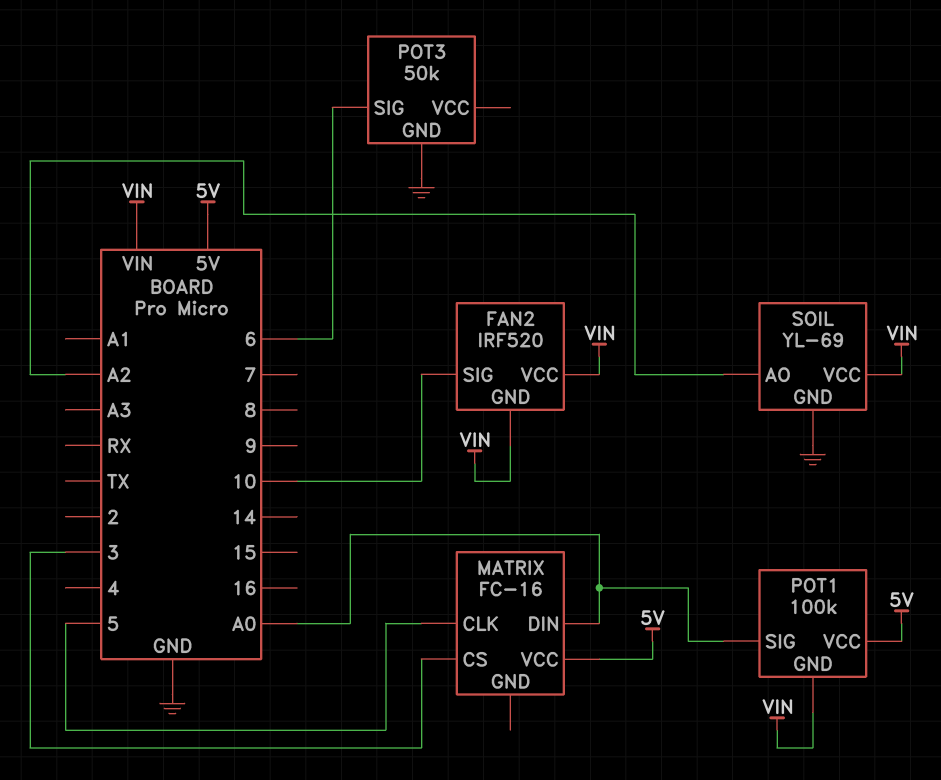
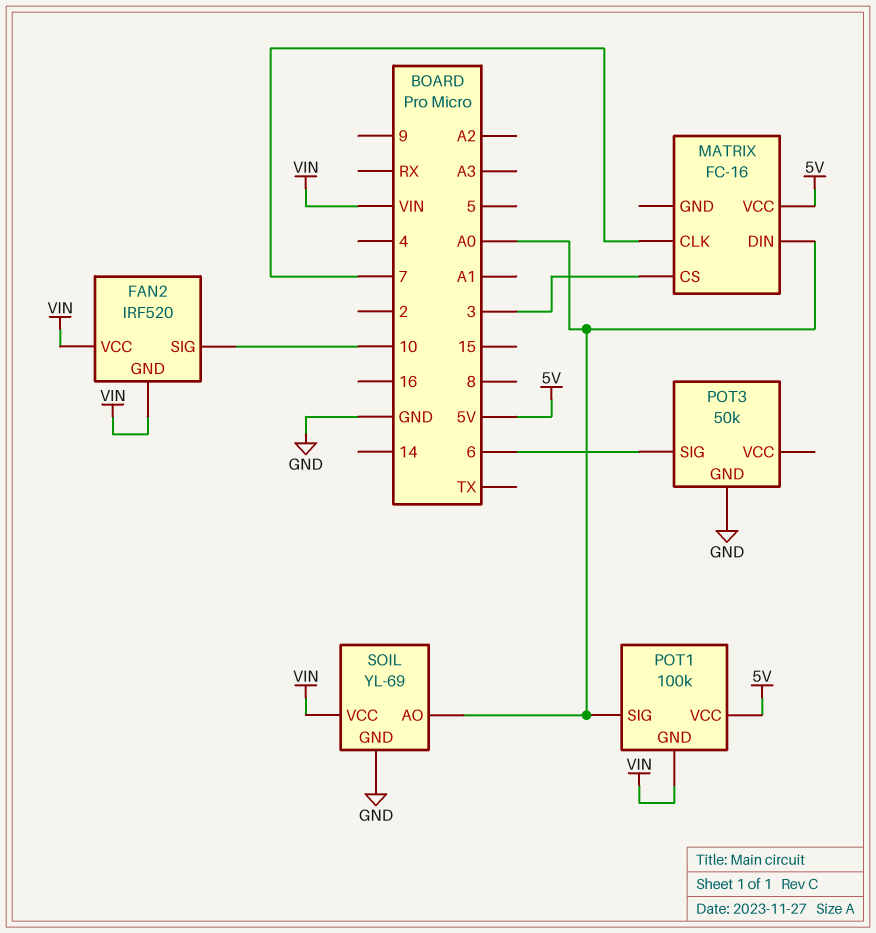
MATRIX pin CLK: 5 -> 7
SOIL pin AO: A2 -> A0

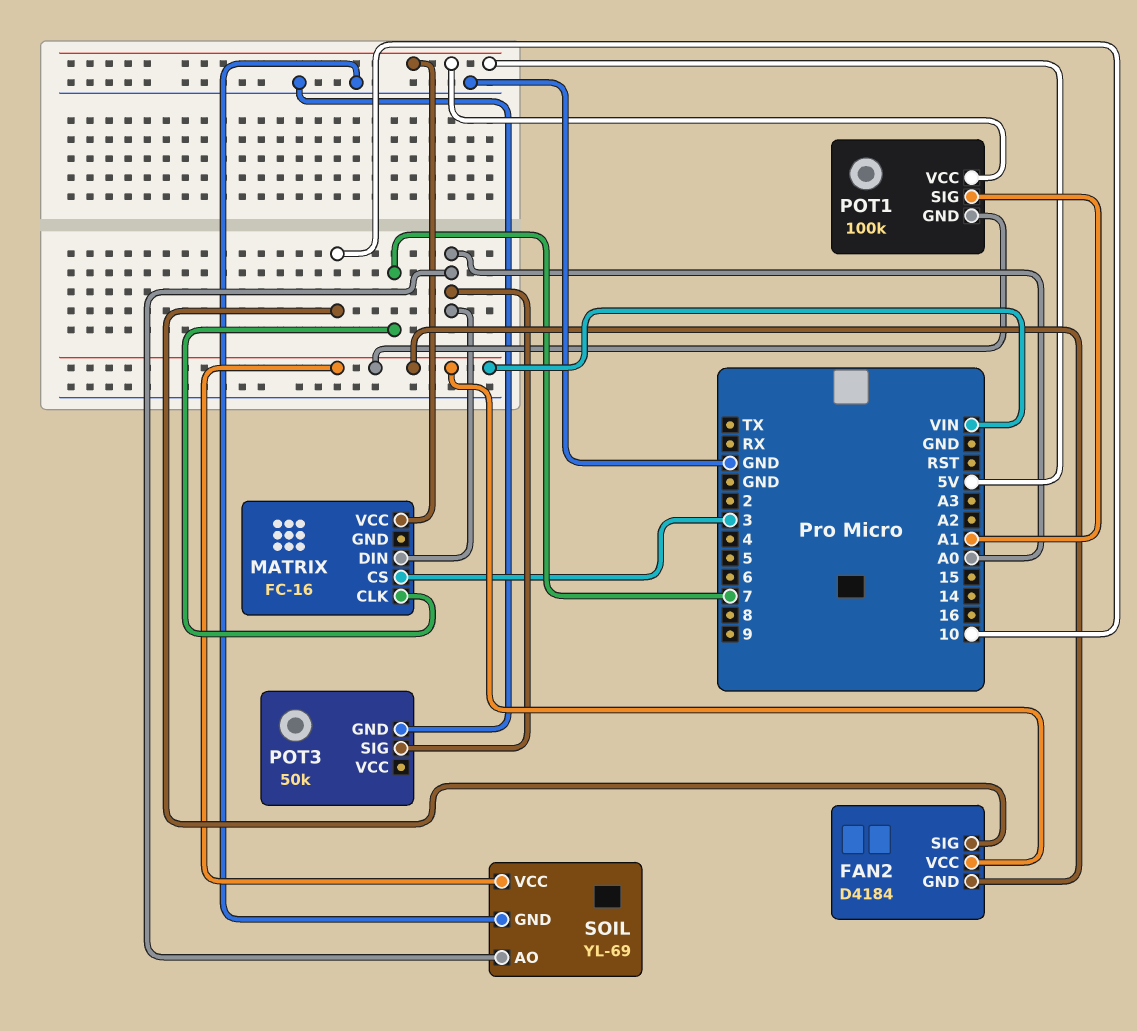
FAN2: IRF520 -> D4184
POT1 pin SIG: A0 -> A1
POT3 pin SIG: 6 -> A0

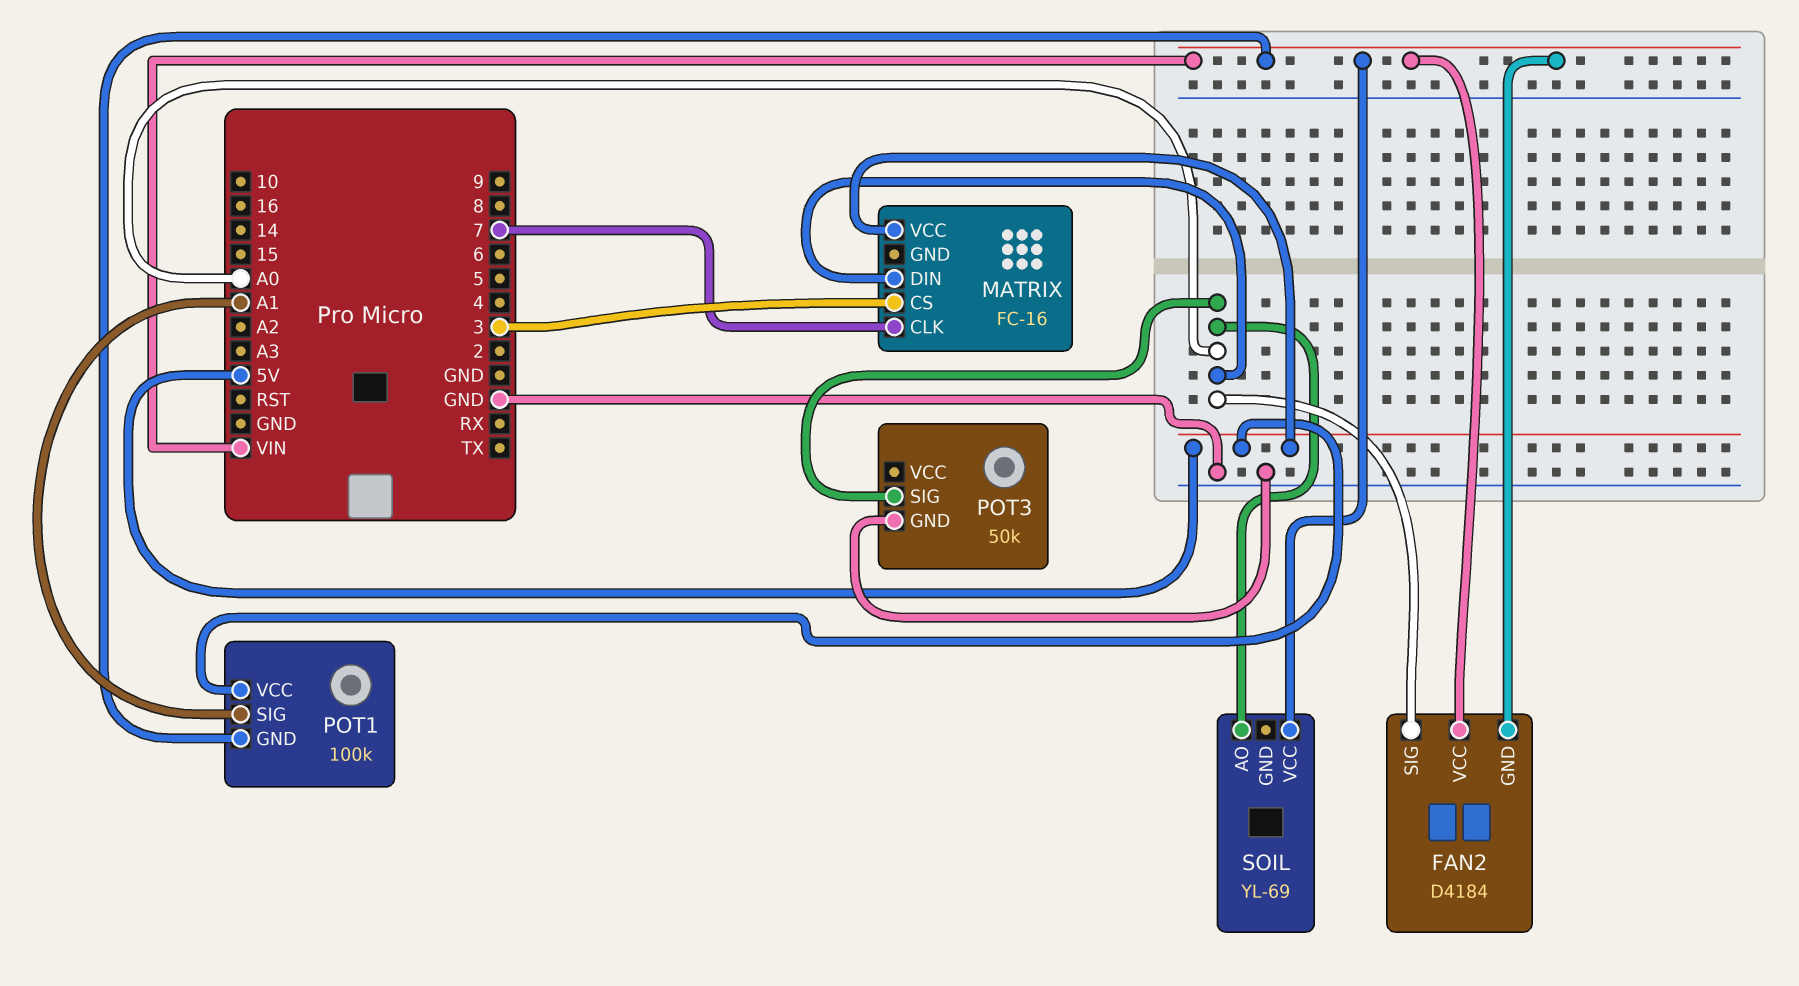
FAN2 pin SIG: 10 -> A0
SOIL pin GND: GND -> none

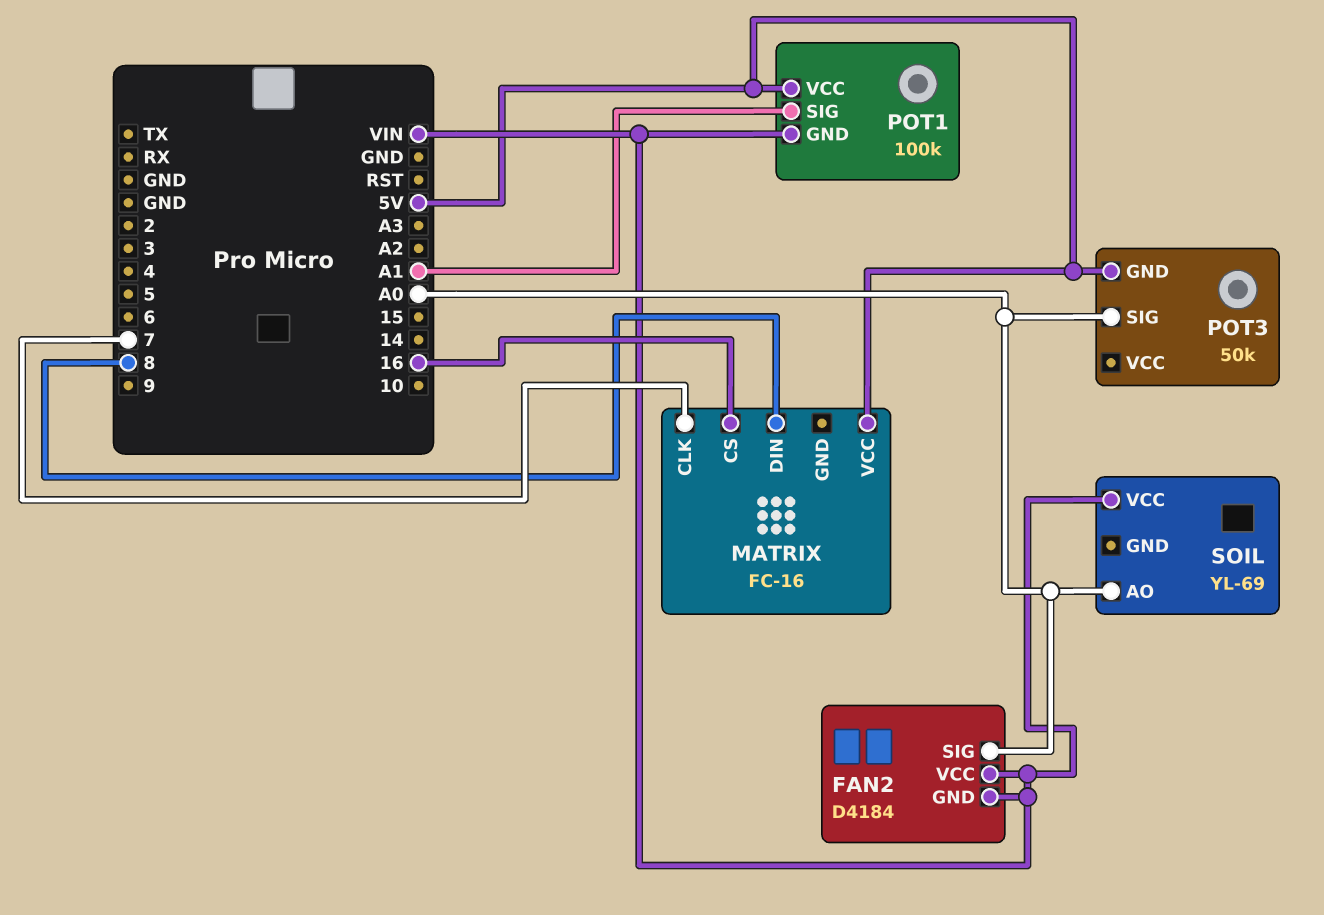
MATRIX pin CS: 3 -> 16
MATRIX pin DIN: A0 -> 8
POT3 pin GND: GND -> 5V

